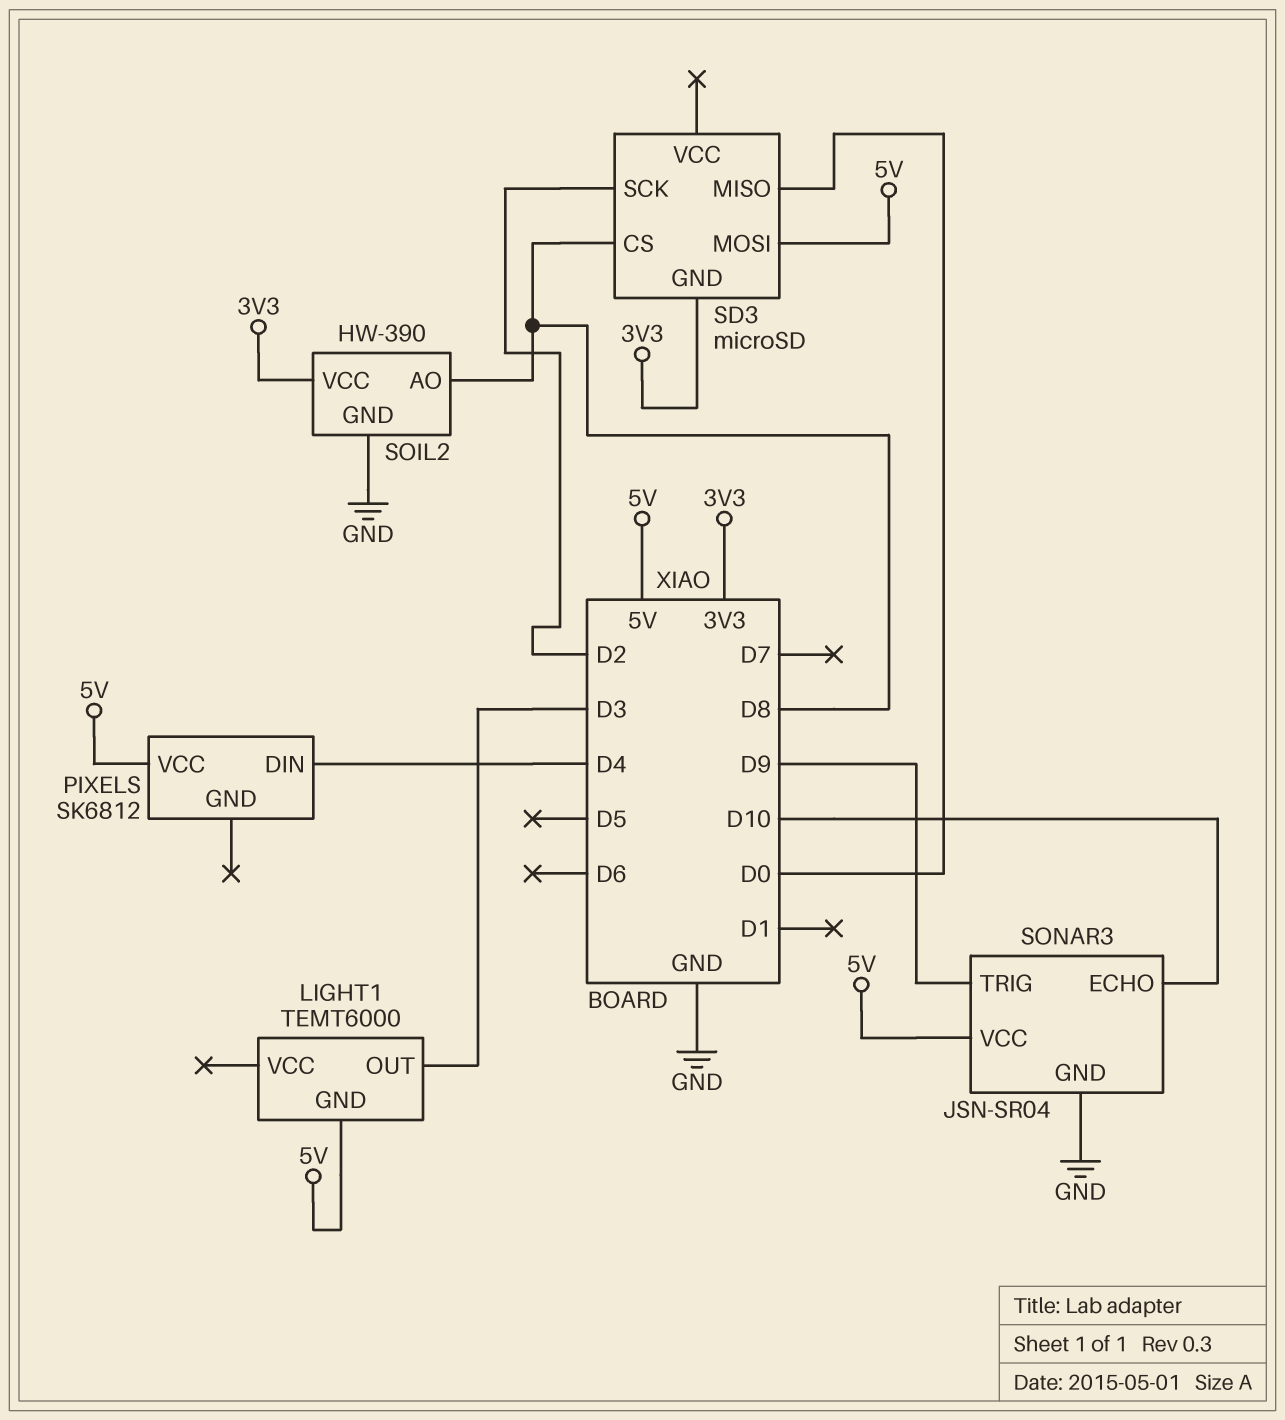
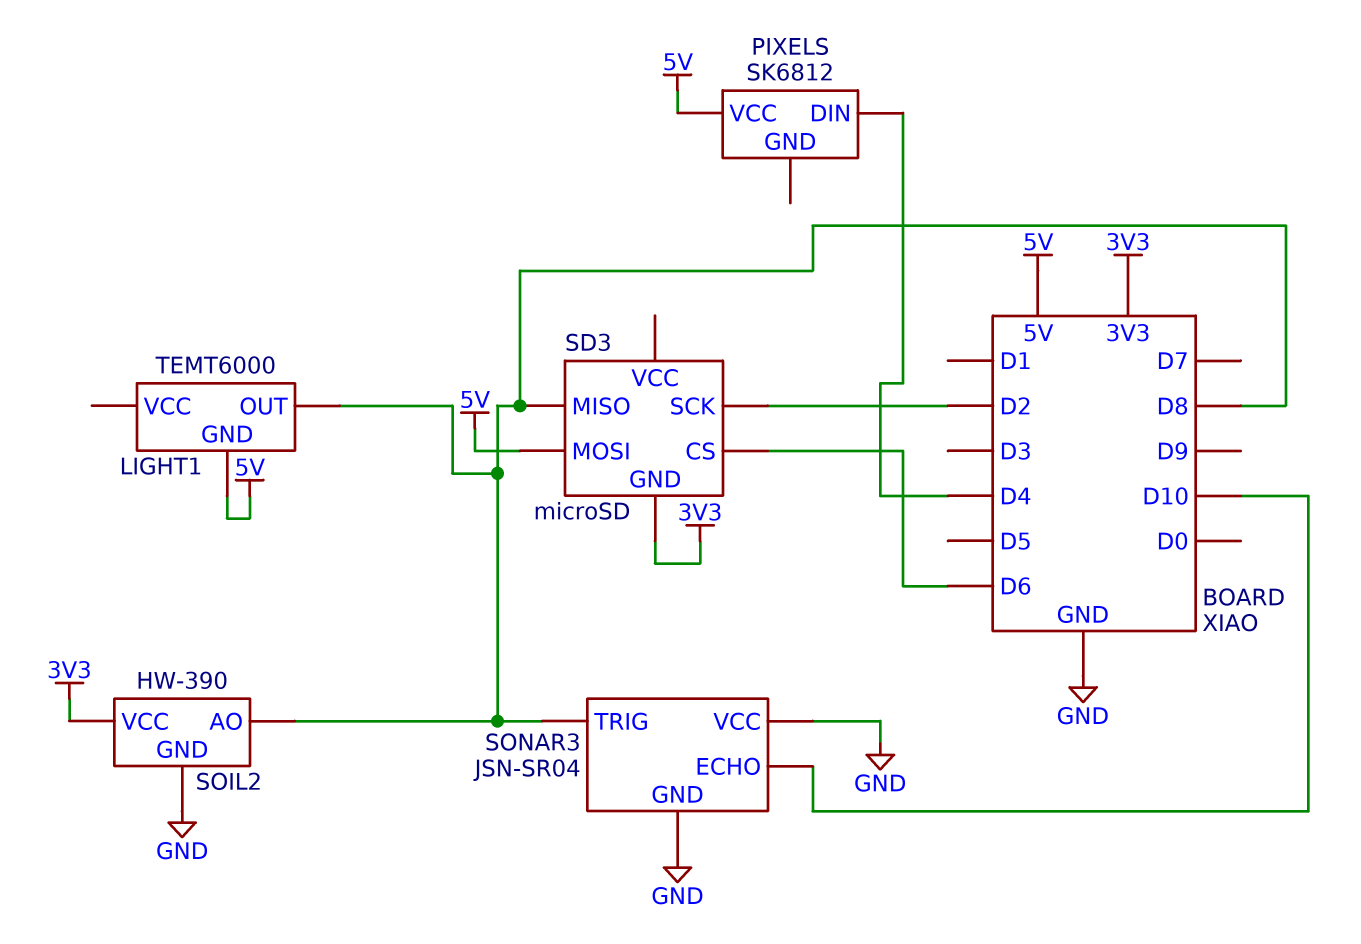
LIGHT1 pin OUT: D3 -> D8
SD3 pin CS: D8 -> D6
SD3 pin MISO: D0 -> D8
SONAR3 pin TRIG: D9 -> D8
SONAR3 pin VCC: 5V -> GND

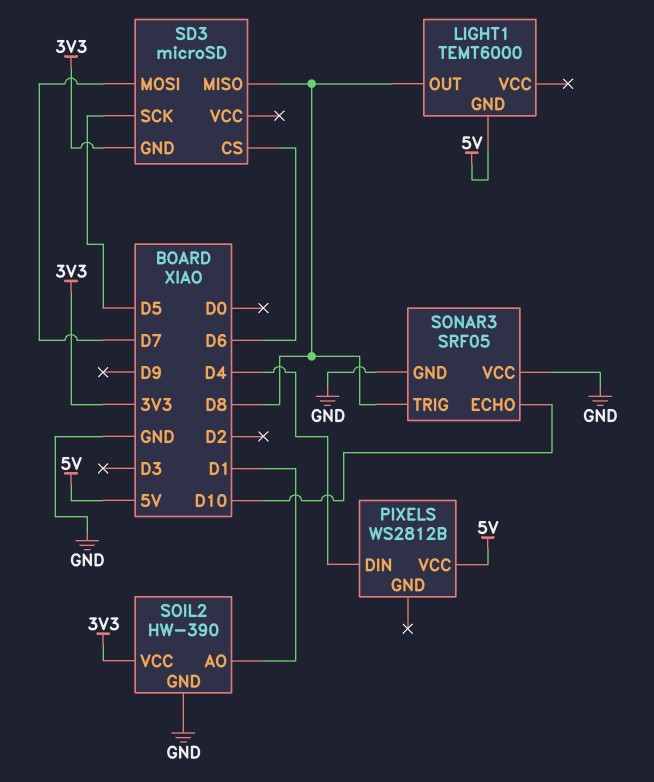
PIXELS: SK6812 -> WS2812B
SD3 pin MOSI: 5V -> D7
SD3 pin SCK: D2 -> D5
SOIL2 pin AO: D8 -> D1
SONAR3: JSN-SR04 -> SRF05

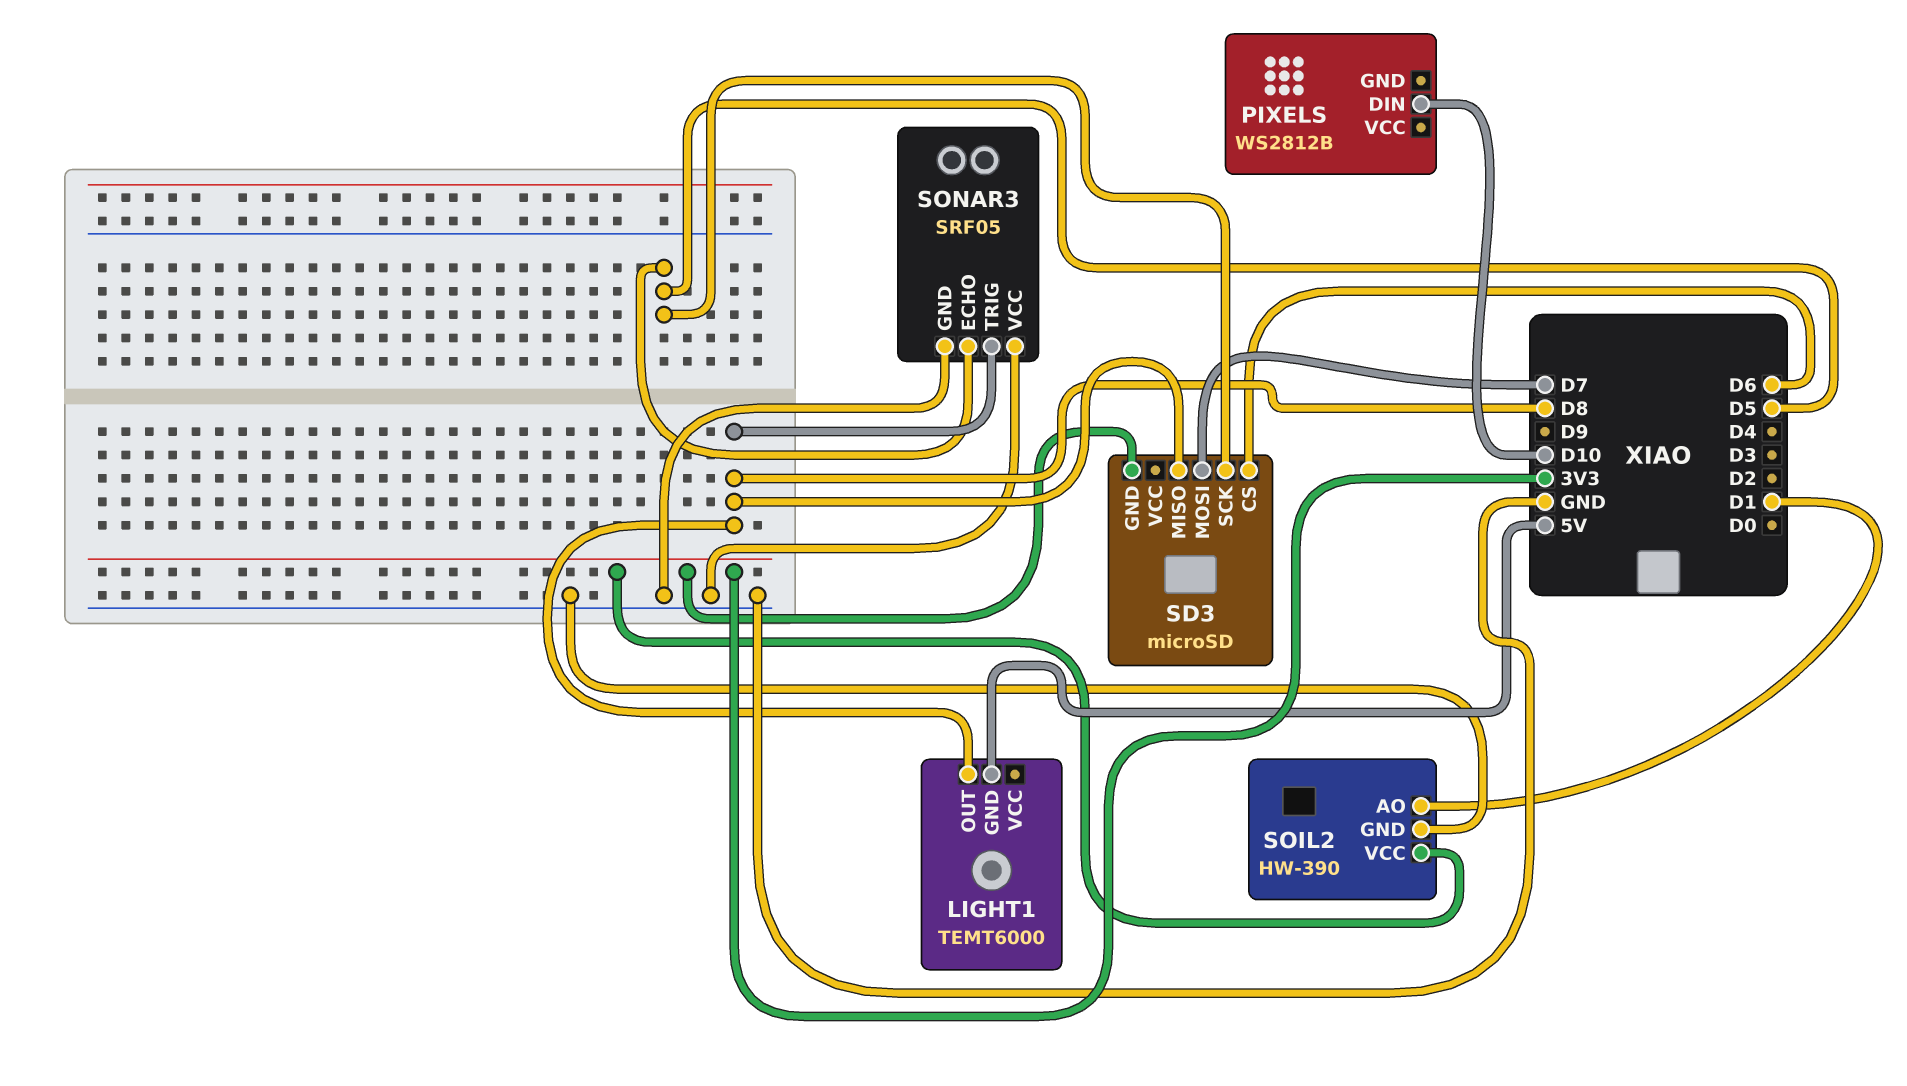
PIXELS pin DIN: D4 -> D10
PIXELS pin VCC: 5V -> none
SONAR3 pin ECHO: D10 -> D5

